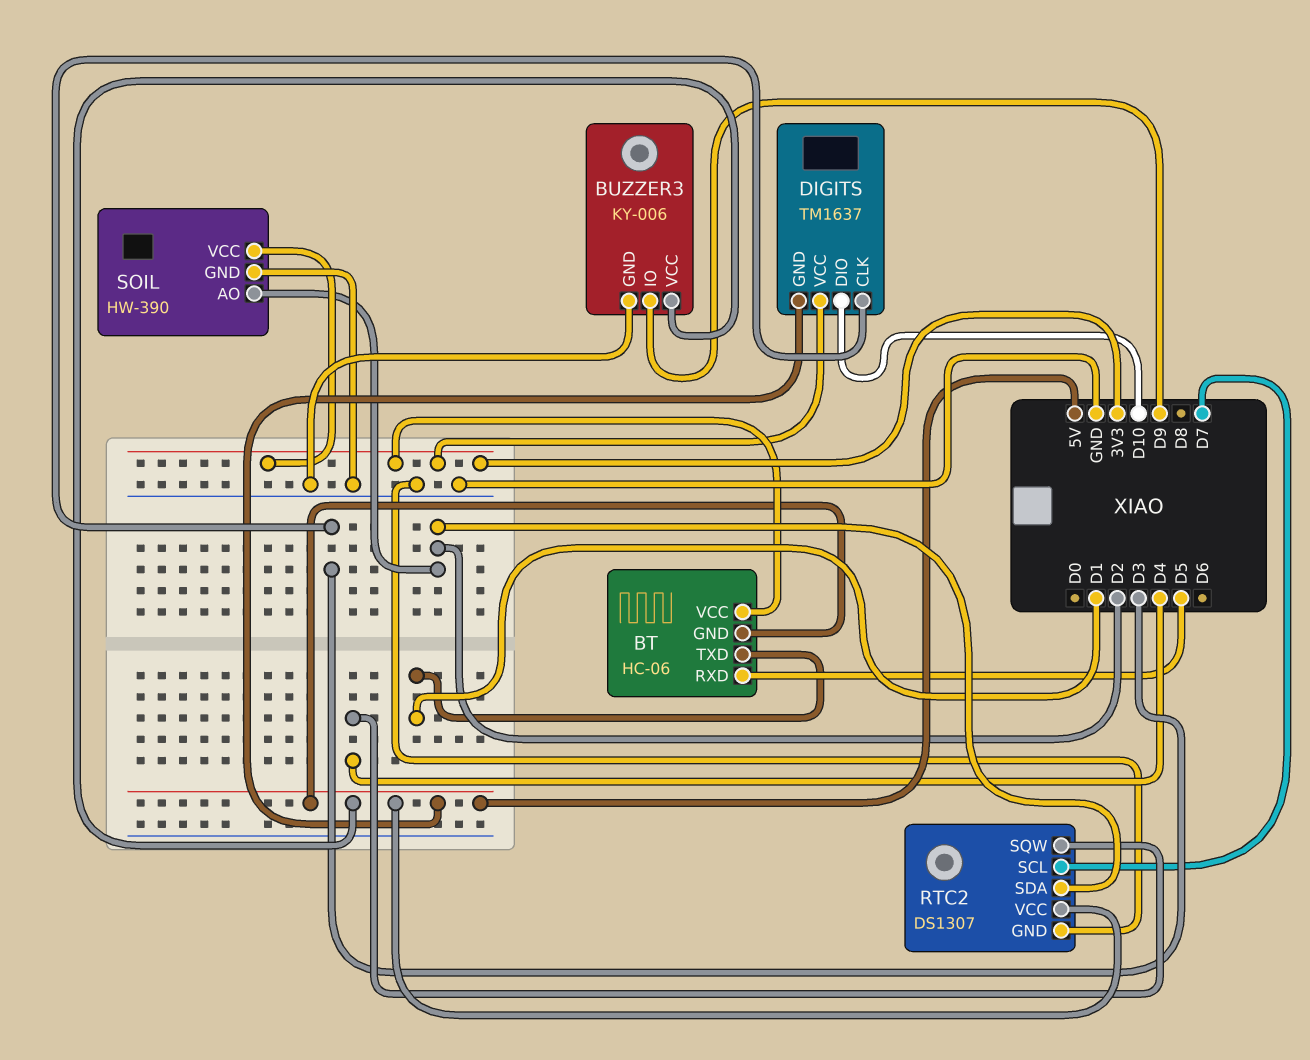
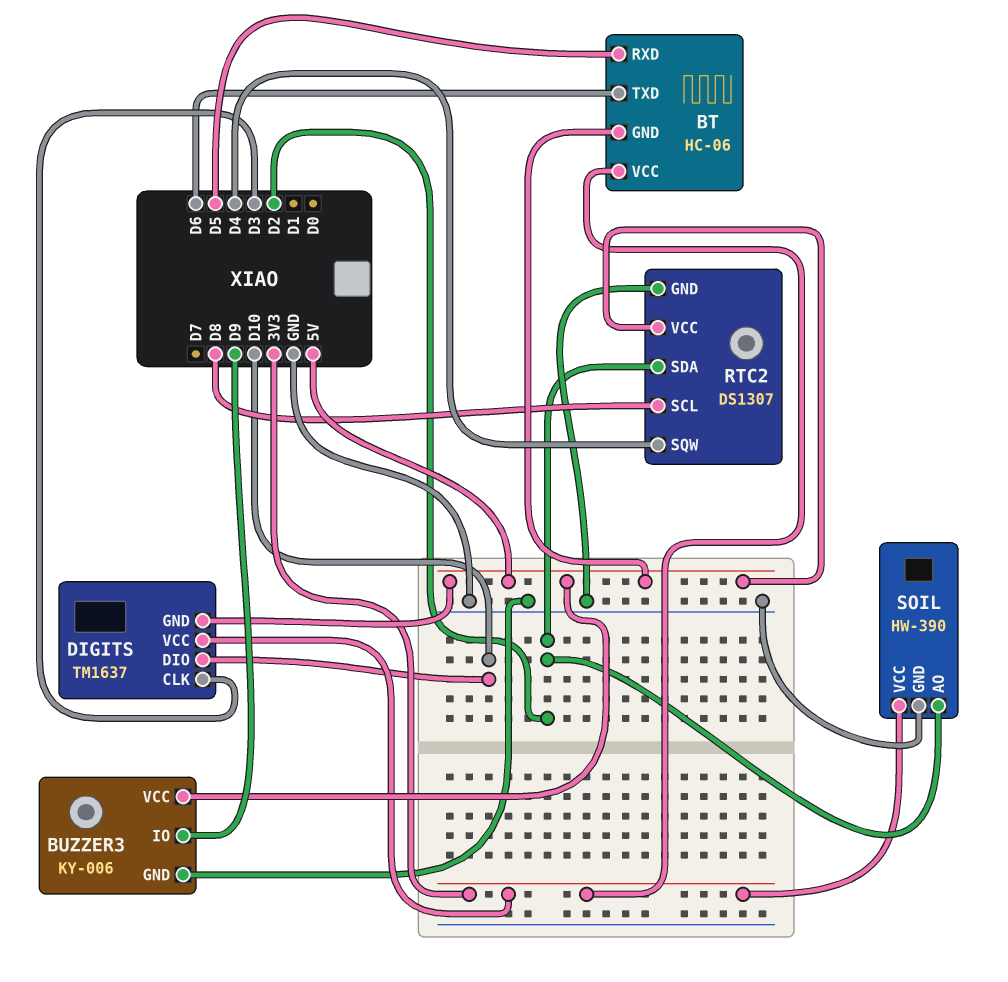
BT pin TXD: D1 -> D6
RTC2 pin SCL: D7 -> D8

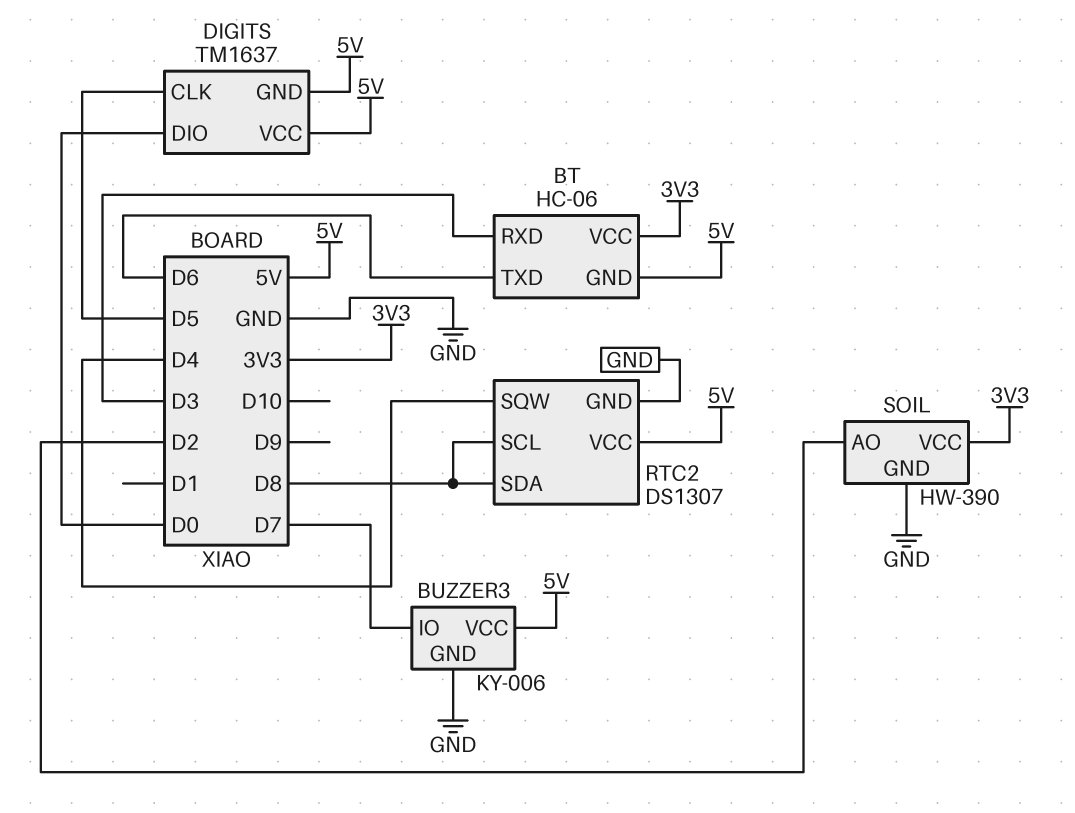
BT pin RXD: D5 -> D3
BUZZER3 pin IO: D9 -> D7
DIGITS pin CLK: D3 -> D5
DIGITS pin DIO: D10 -> D0
DIGITS pin VCC: 3V3 -> 5V
RTC2 pin SDA: D2 -> D8

